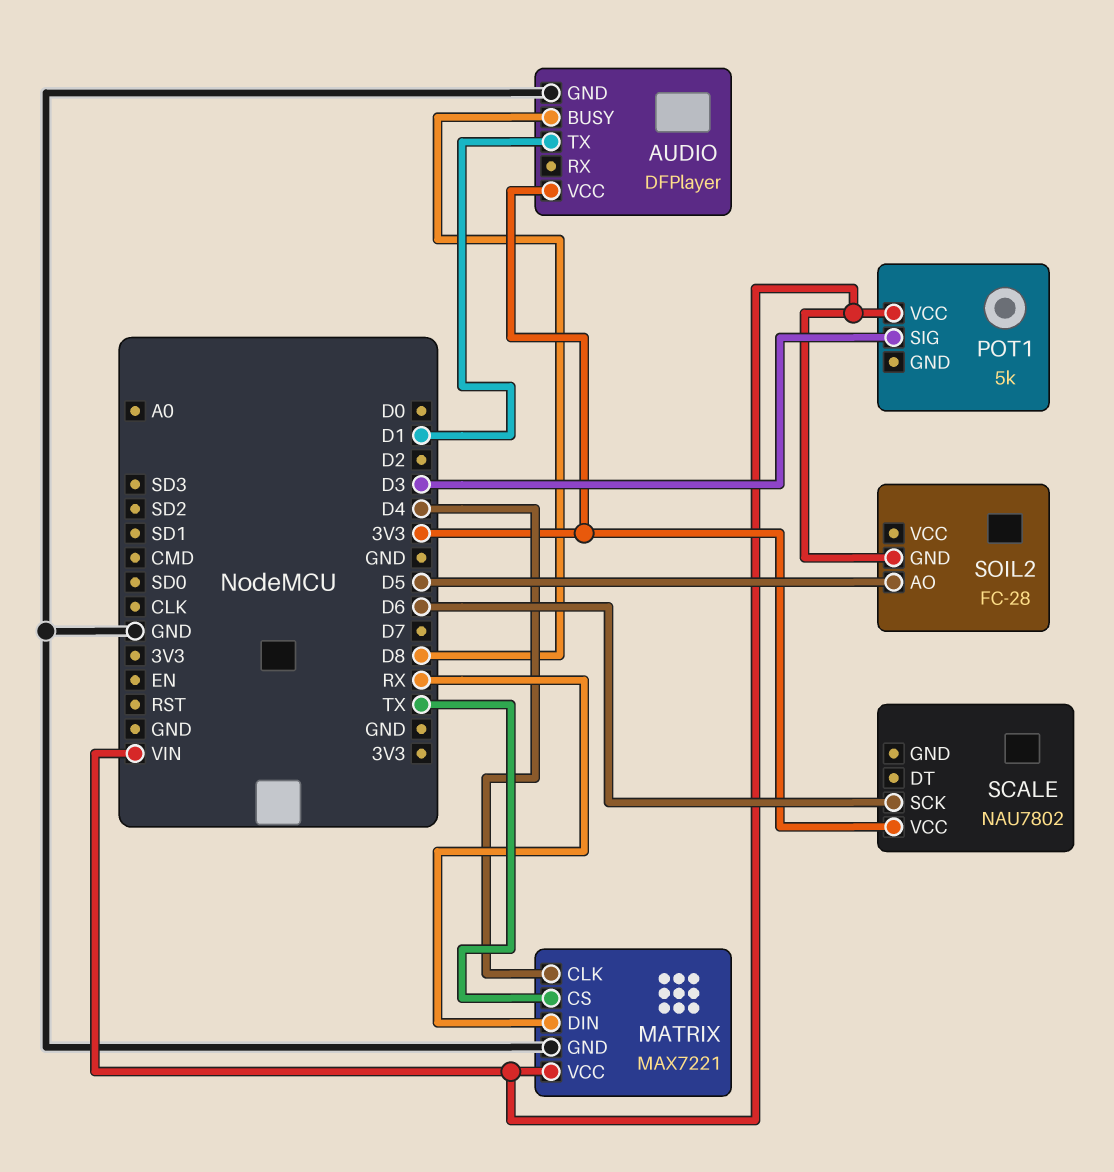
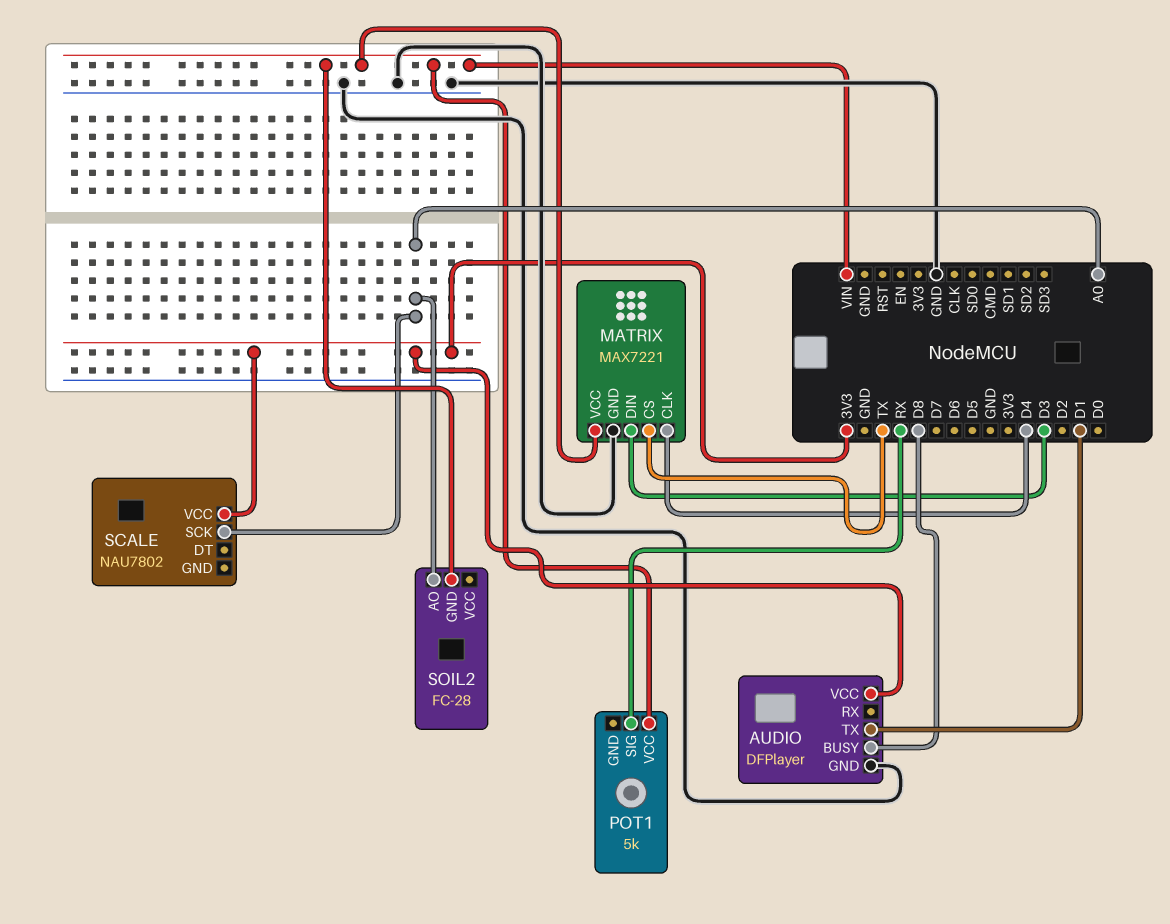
MATRIX pin DIN: RX -> D3
POT1 pin SIG: D3 -> RX
SCALE pin SCK: D6 -> A0
SOIL2 pin AO: D5 -> A0

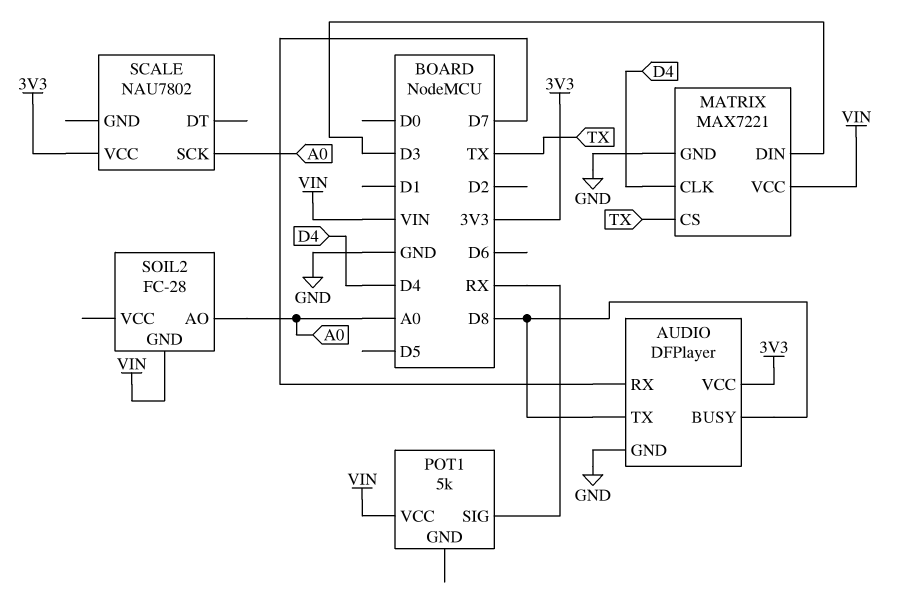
AUDIO pin RX: none -> D7
AUDIO pin TX: D1 -> D8

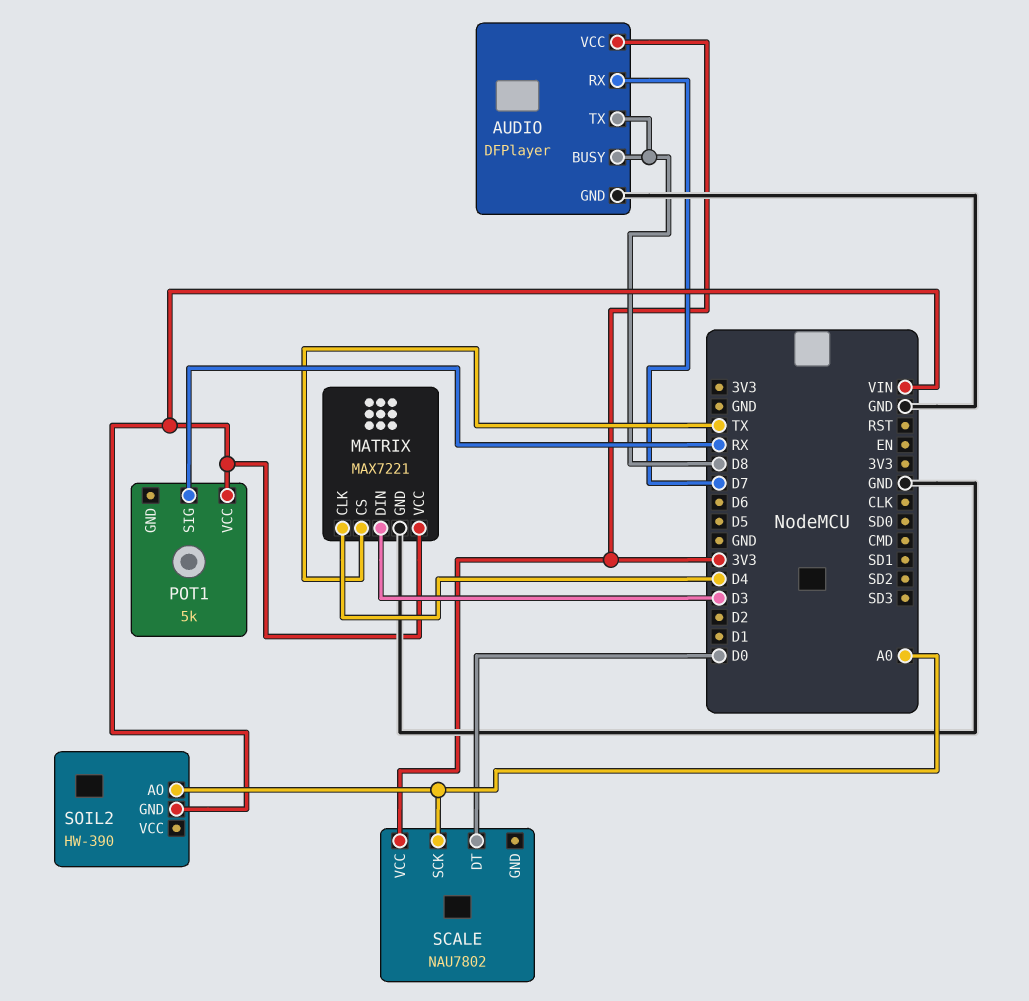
SCALE pin DT: none -> D0
SOIL2: FC-28 -> HW-390

